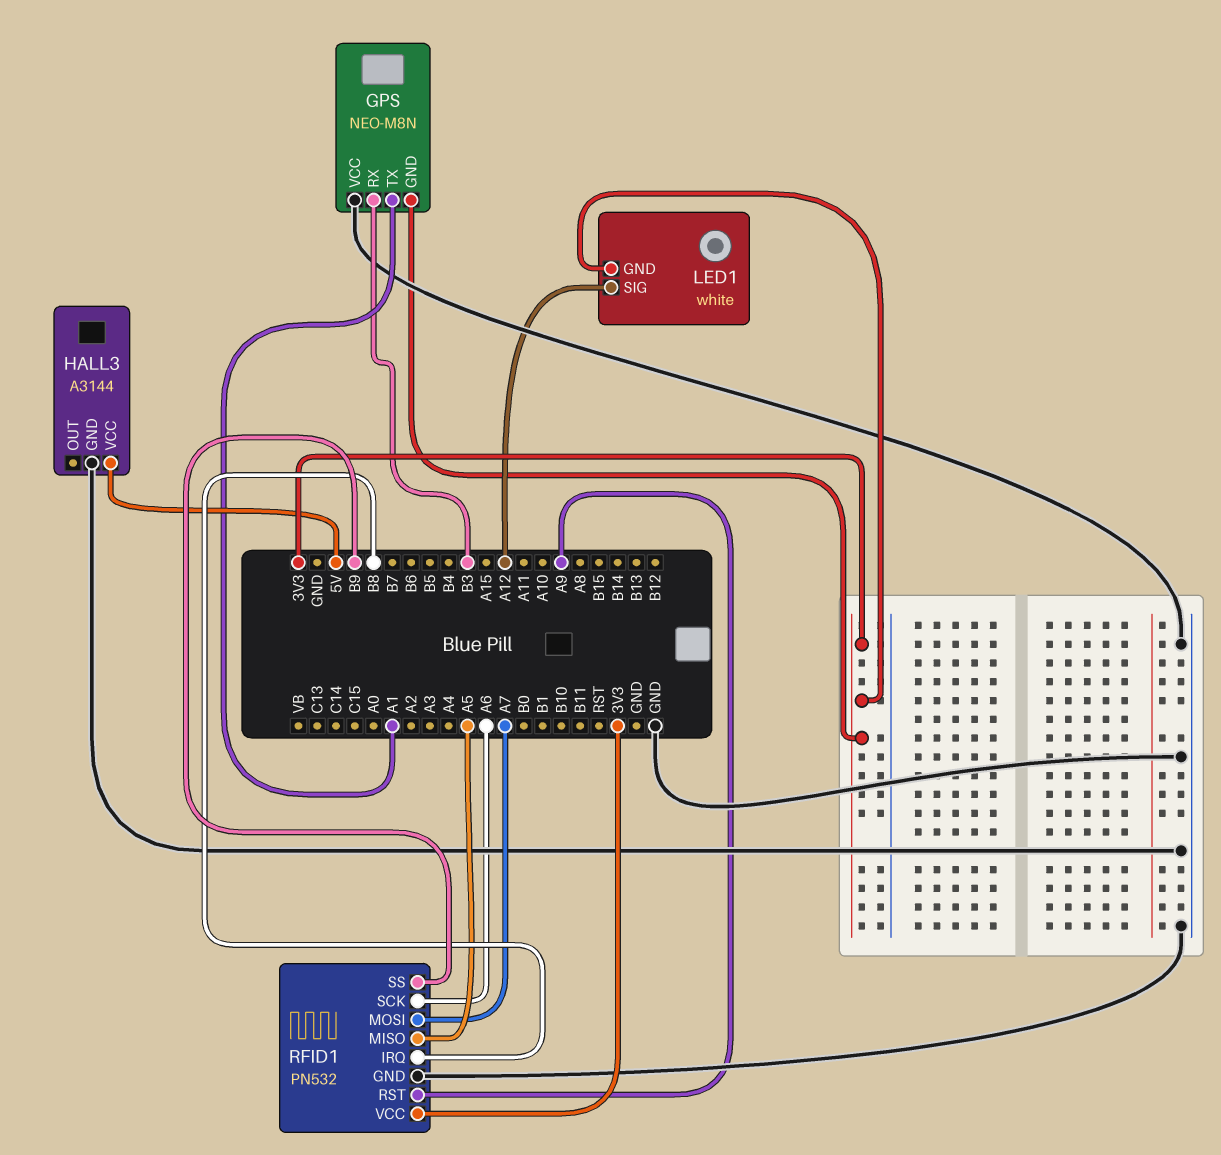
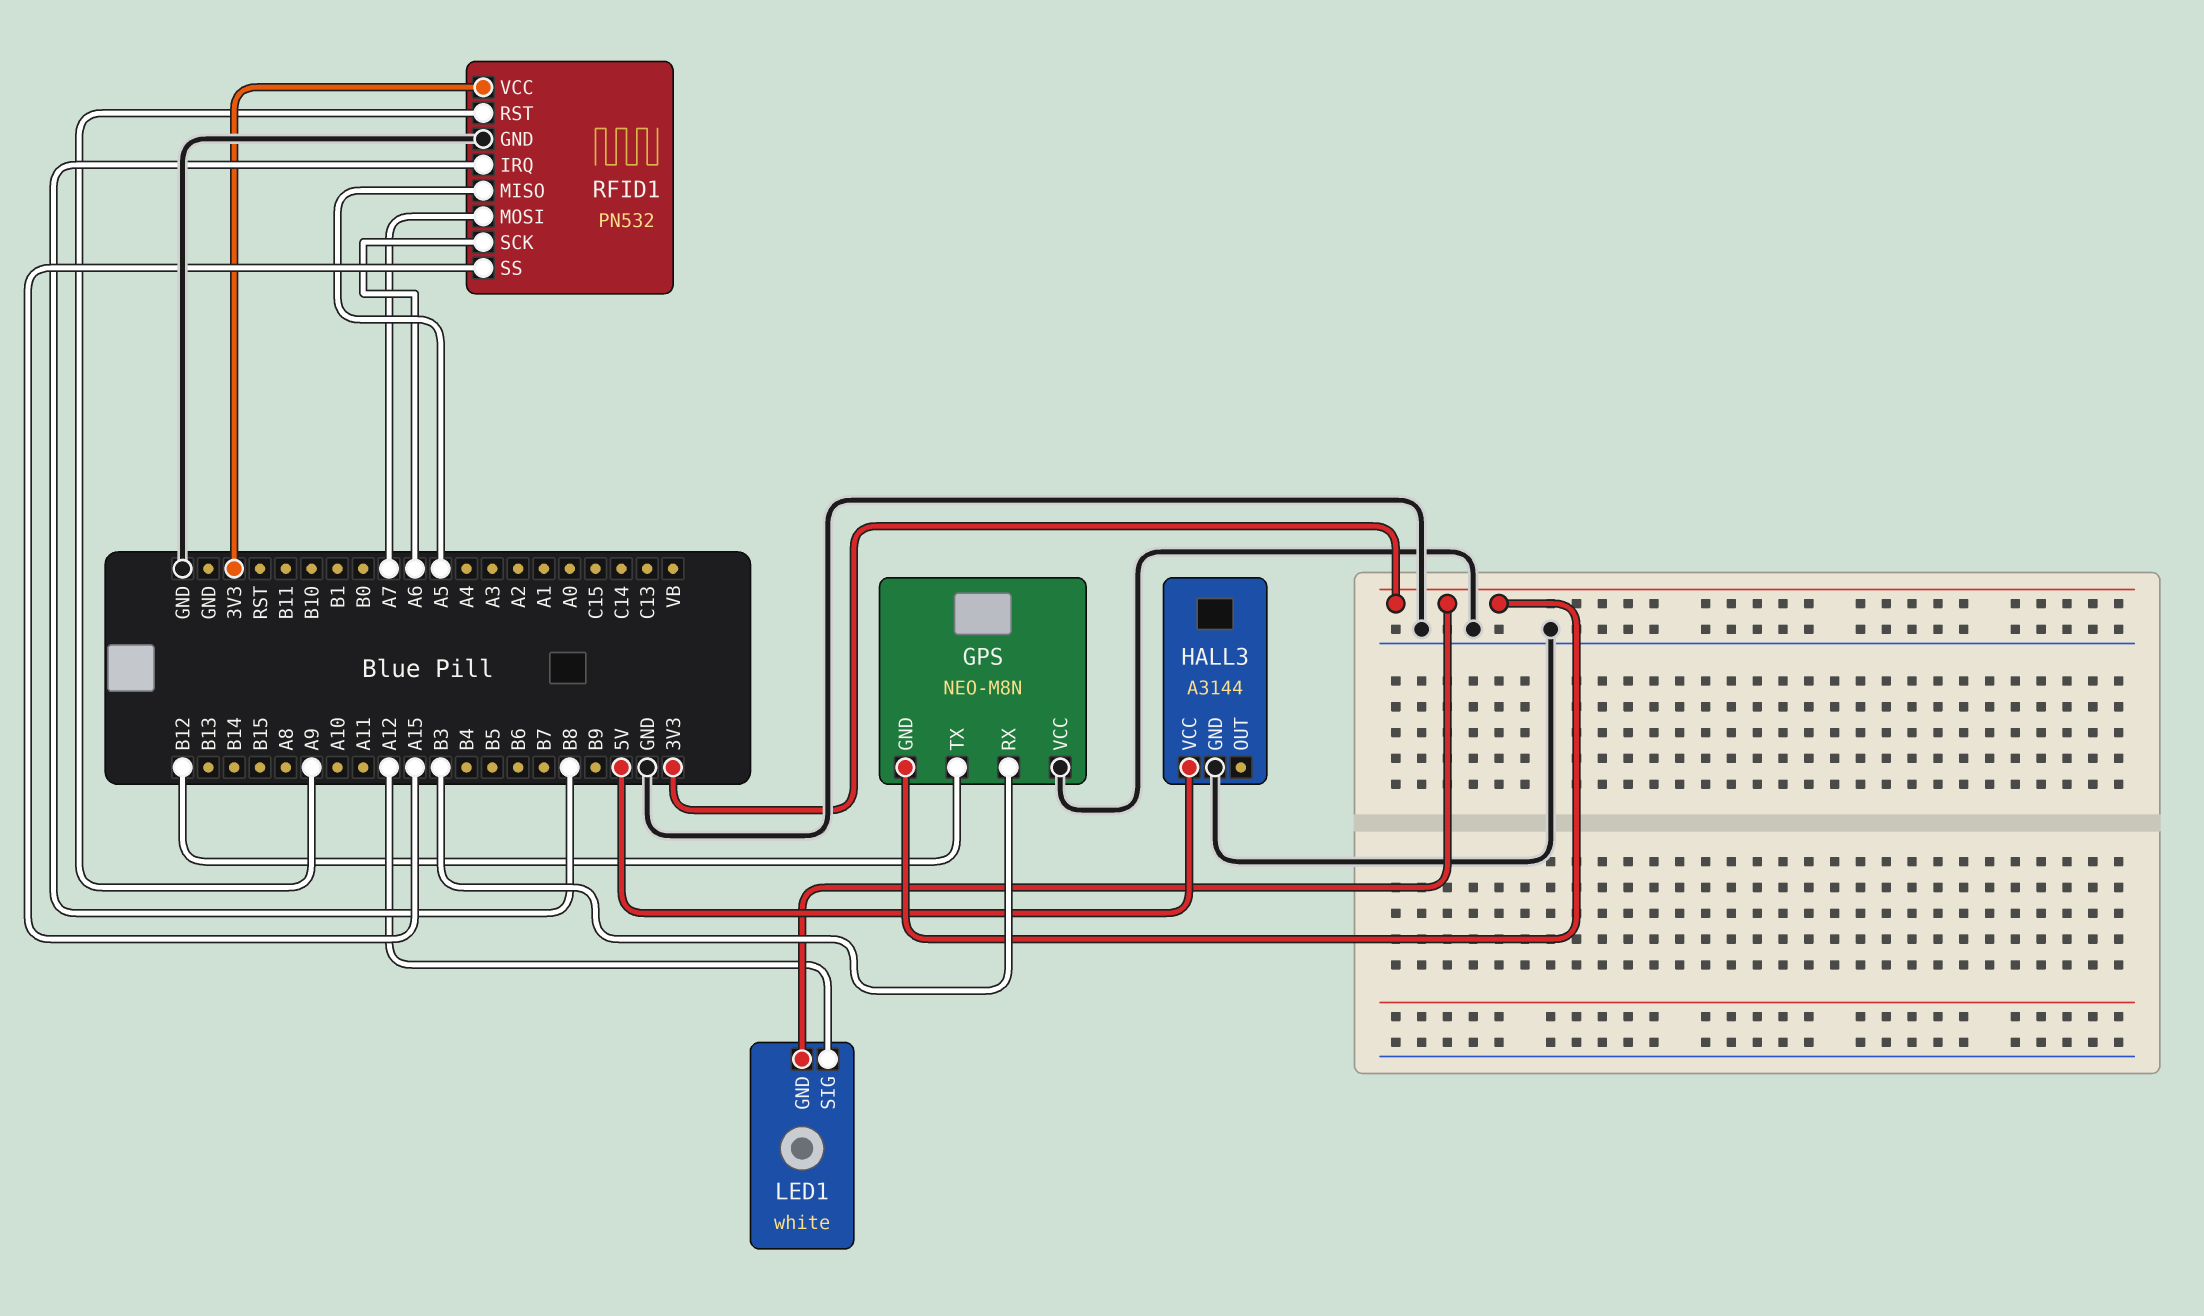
GPS pin TX: A1 -> B12
RFID1 pin SS: B9 -> A15

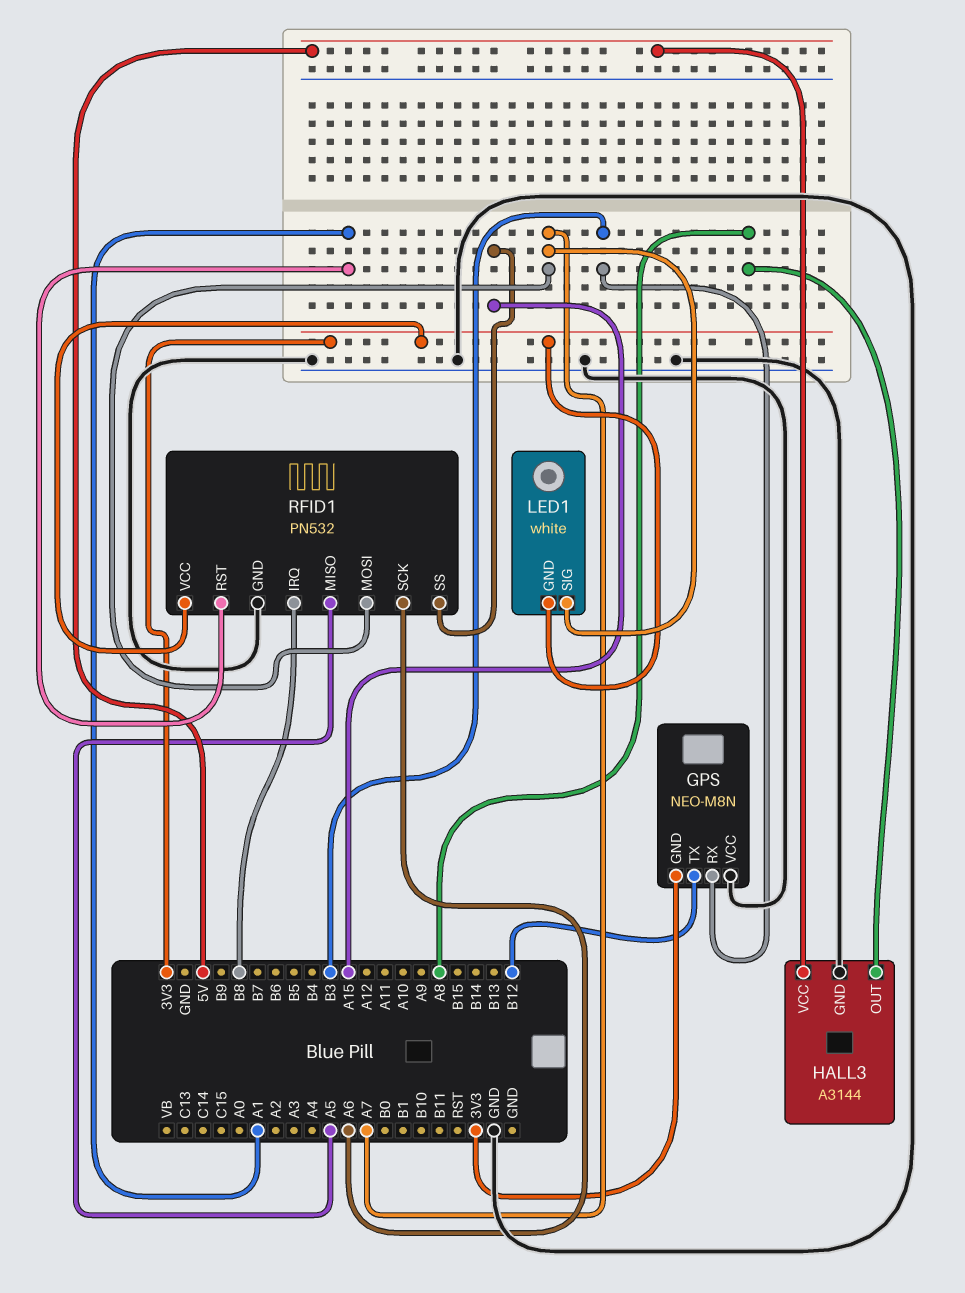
HALL3 pin OUT: none -> A8
LED1 pin SIG: A12 -> A7
RFID1 pin RST: A9 -> A1

